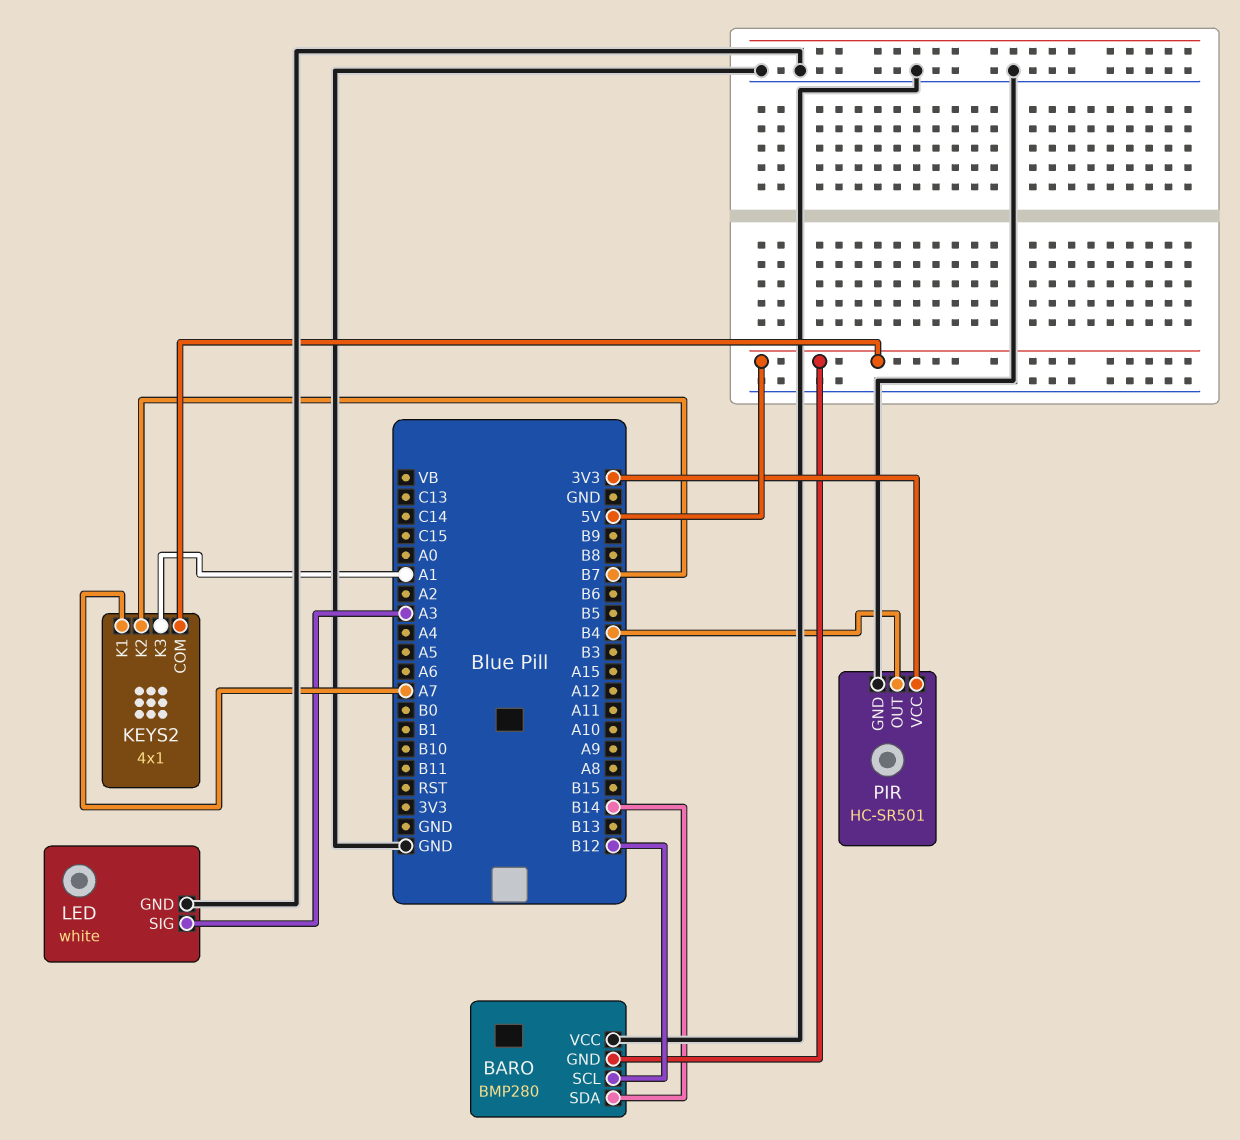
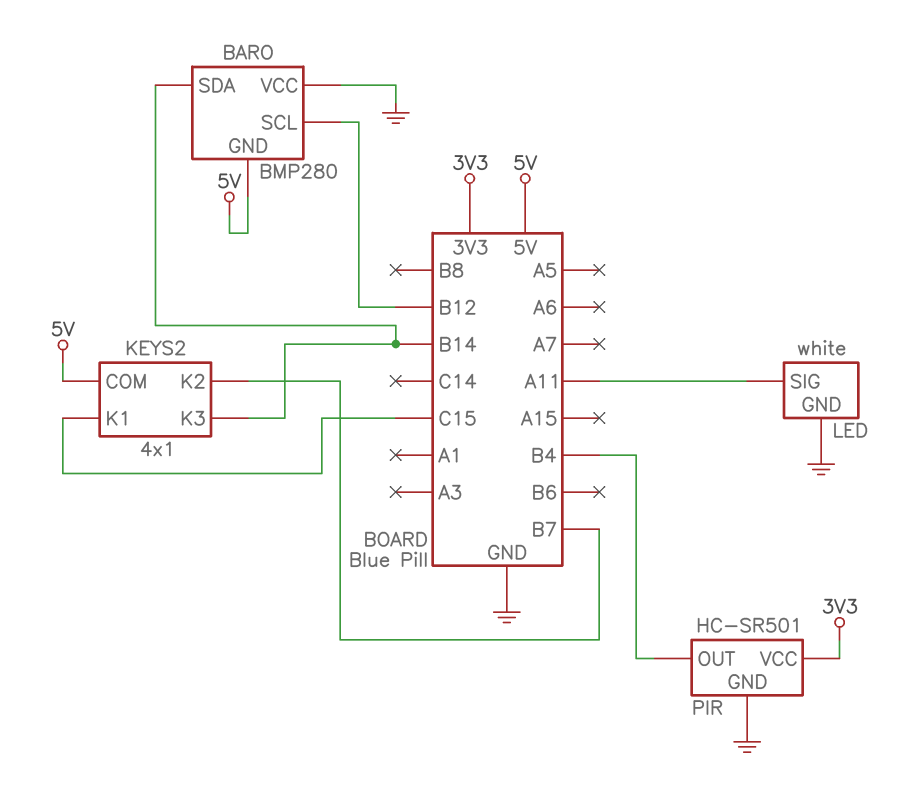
KEYS2 pin K1: A7 -> C15
KEYS2 pin K3: A1 -> B14
LED pin SIG: A3 -> A11

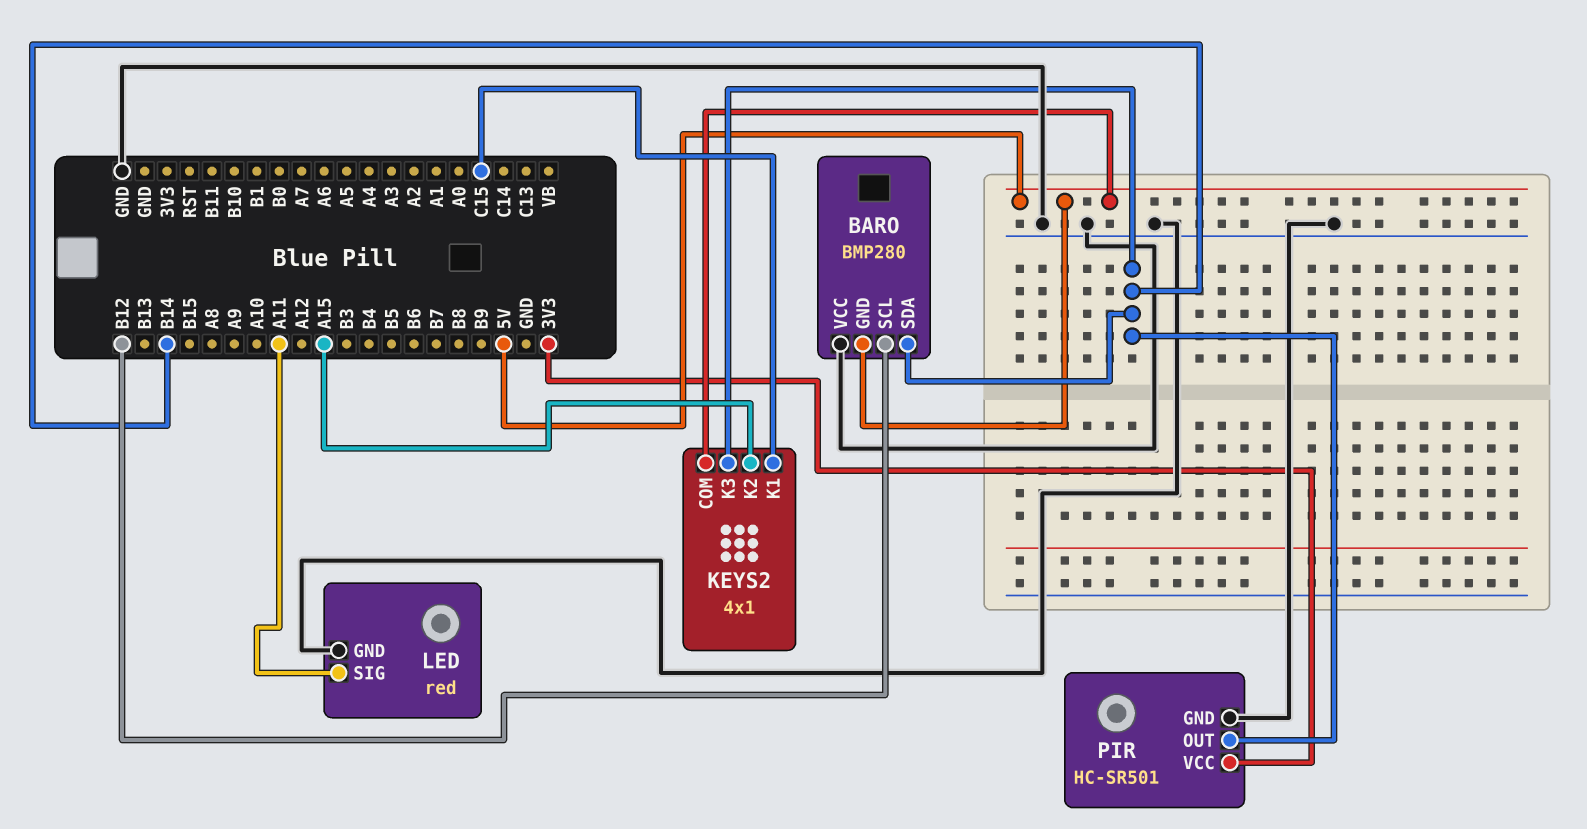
KEYS2 pin K2: B7 -> A15
LED: white -> red
PIR pin OUT: B4 -> B14

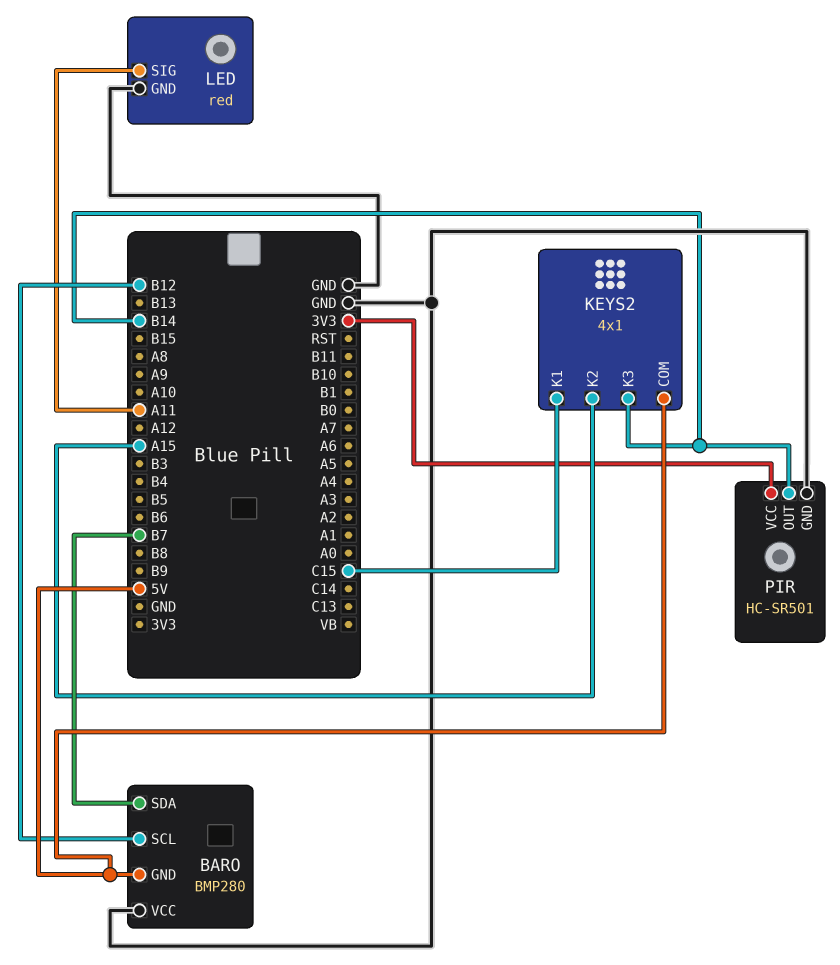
BARO pin SDA: B14 -> B7

